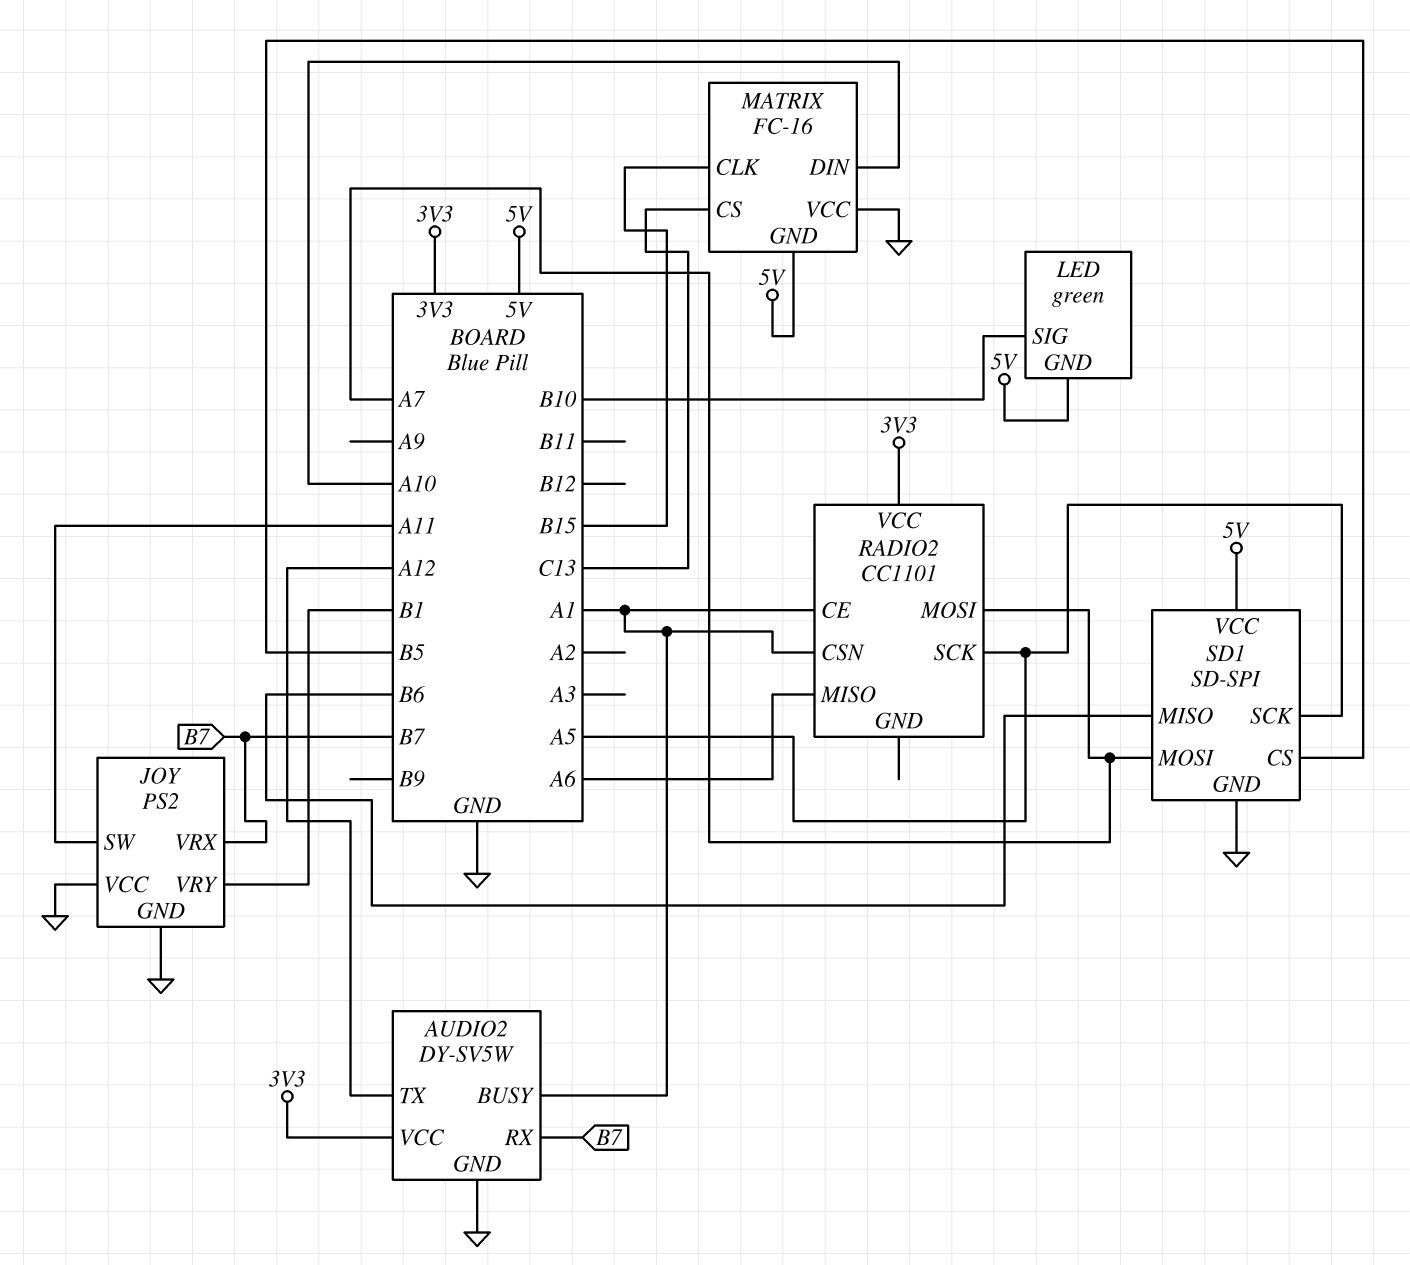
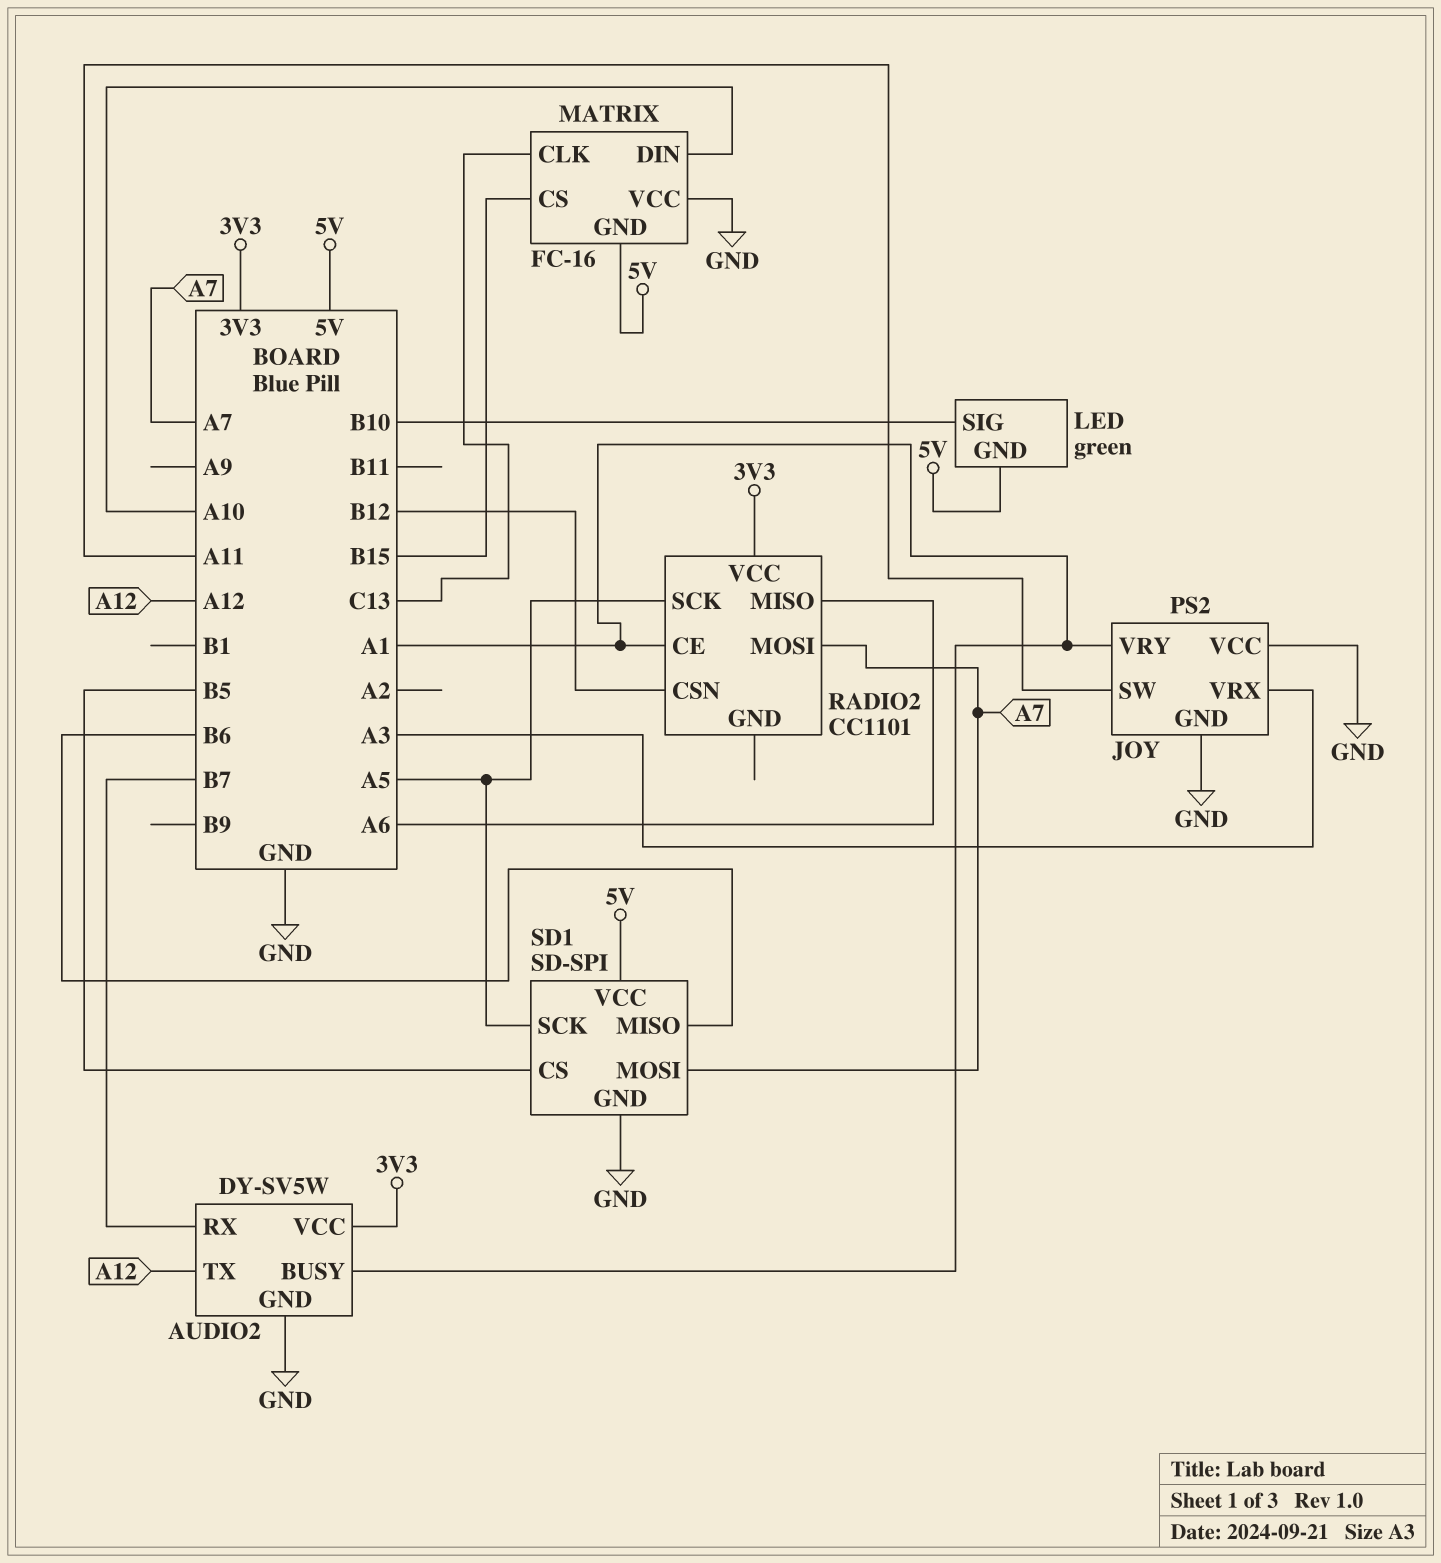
JOY pin VRX: B7 -> A3
JOY pin VRY: B1 -> A1
MATRIX pin CLK: B15 -> C13
MATRIX pin CS: C13 -> B15
RADIO2 pin CSN: A1 -> B12

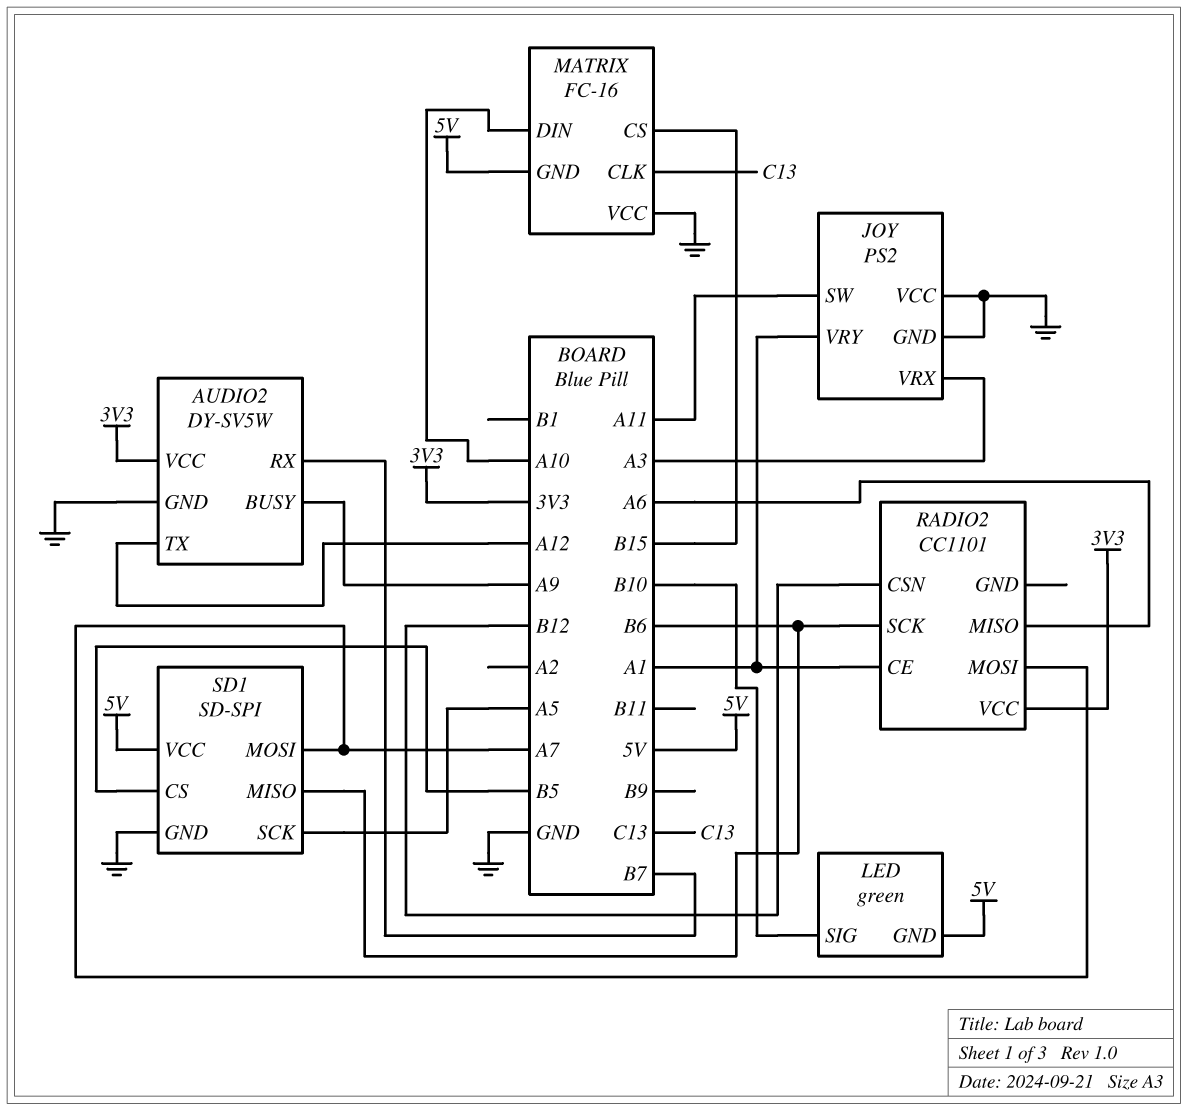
AUDIO2 pin BUSY: A1 -> A9
RADIO2 pin SCK: A5 -> B6

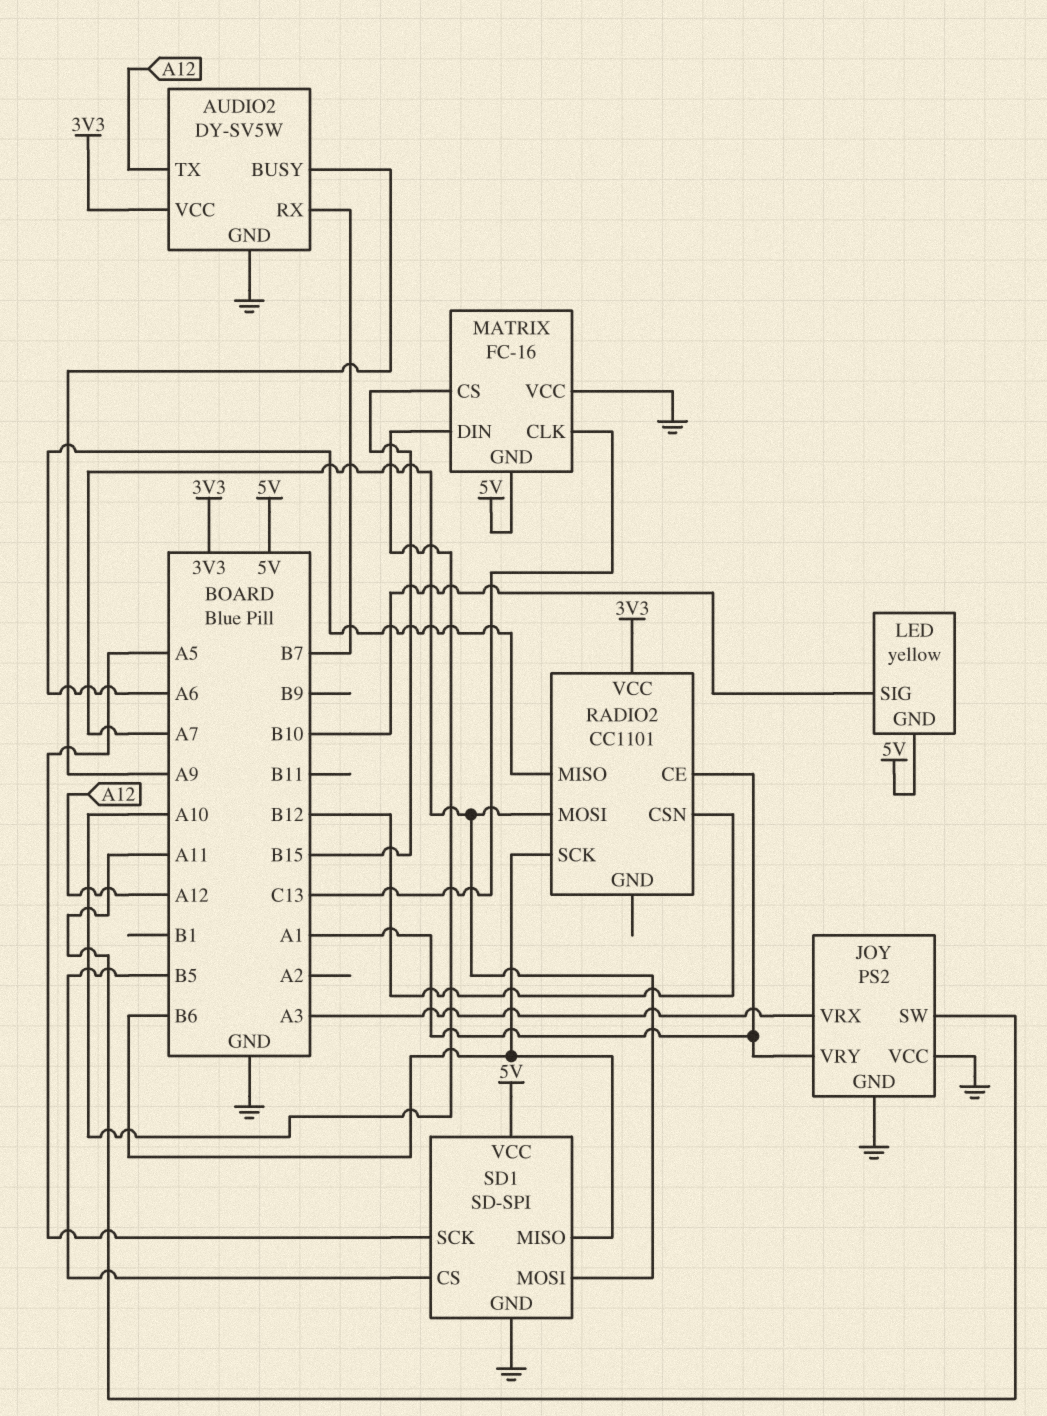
LED: green -> yellow

